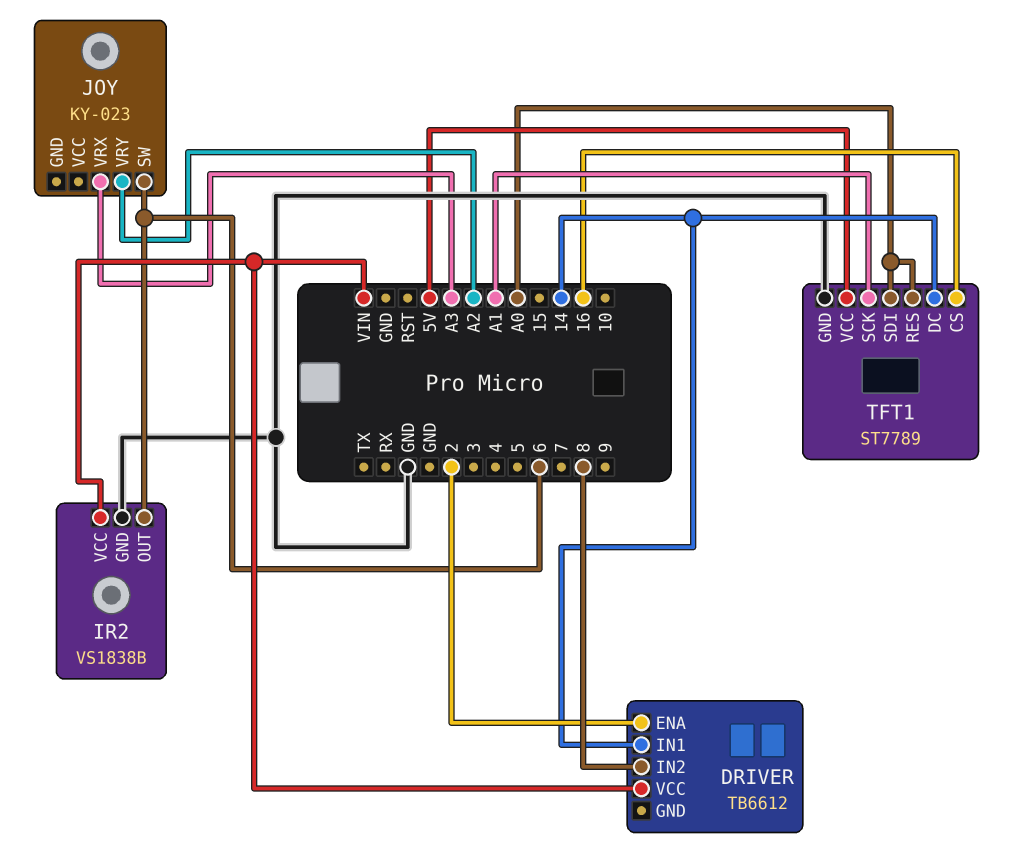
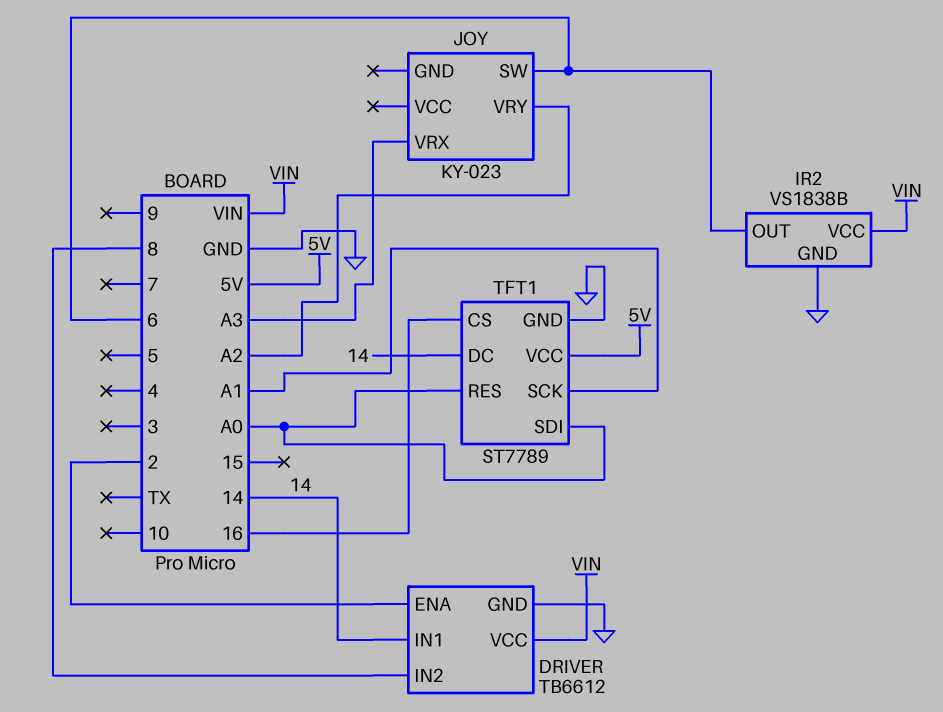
DRIVER pin GND: none -> GND

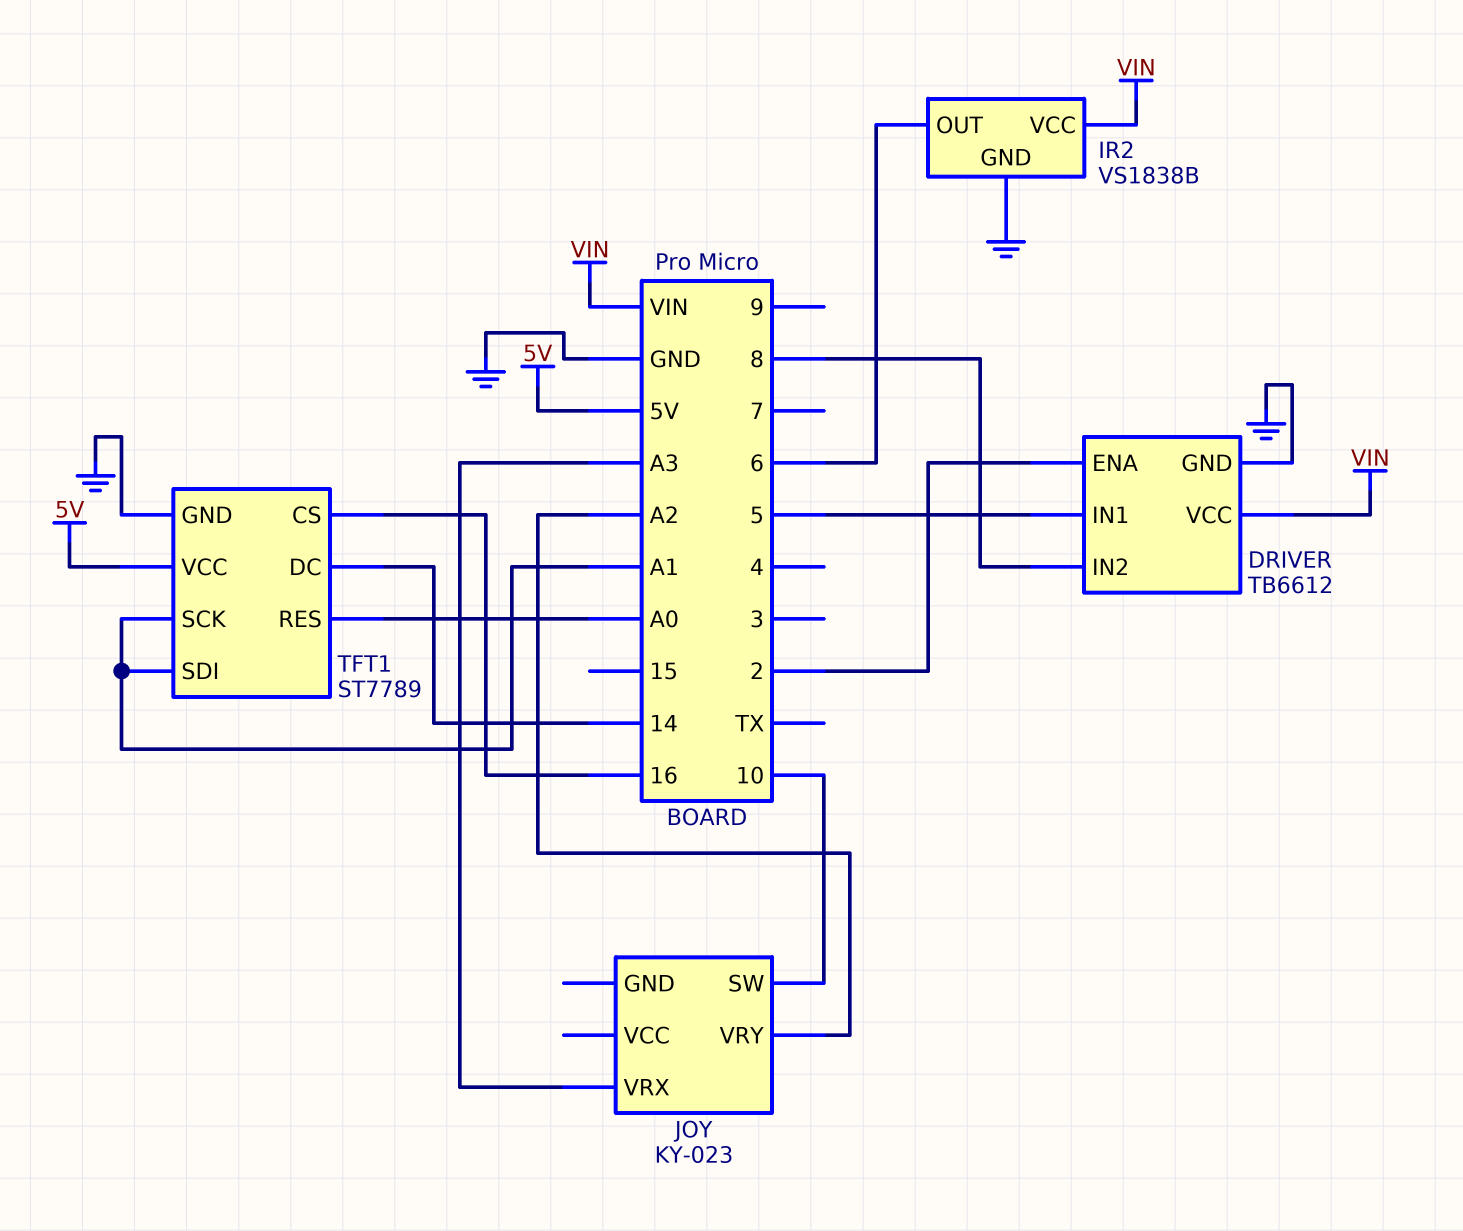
DRIVER pin IN1: 14 -> 5
JOY pin SW: 6 -> 10
TFT1 pin SDI: A0 -> A1

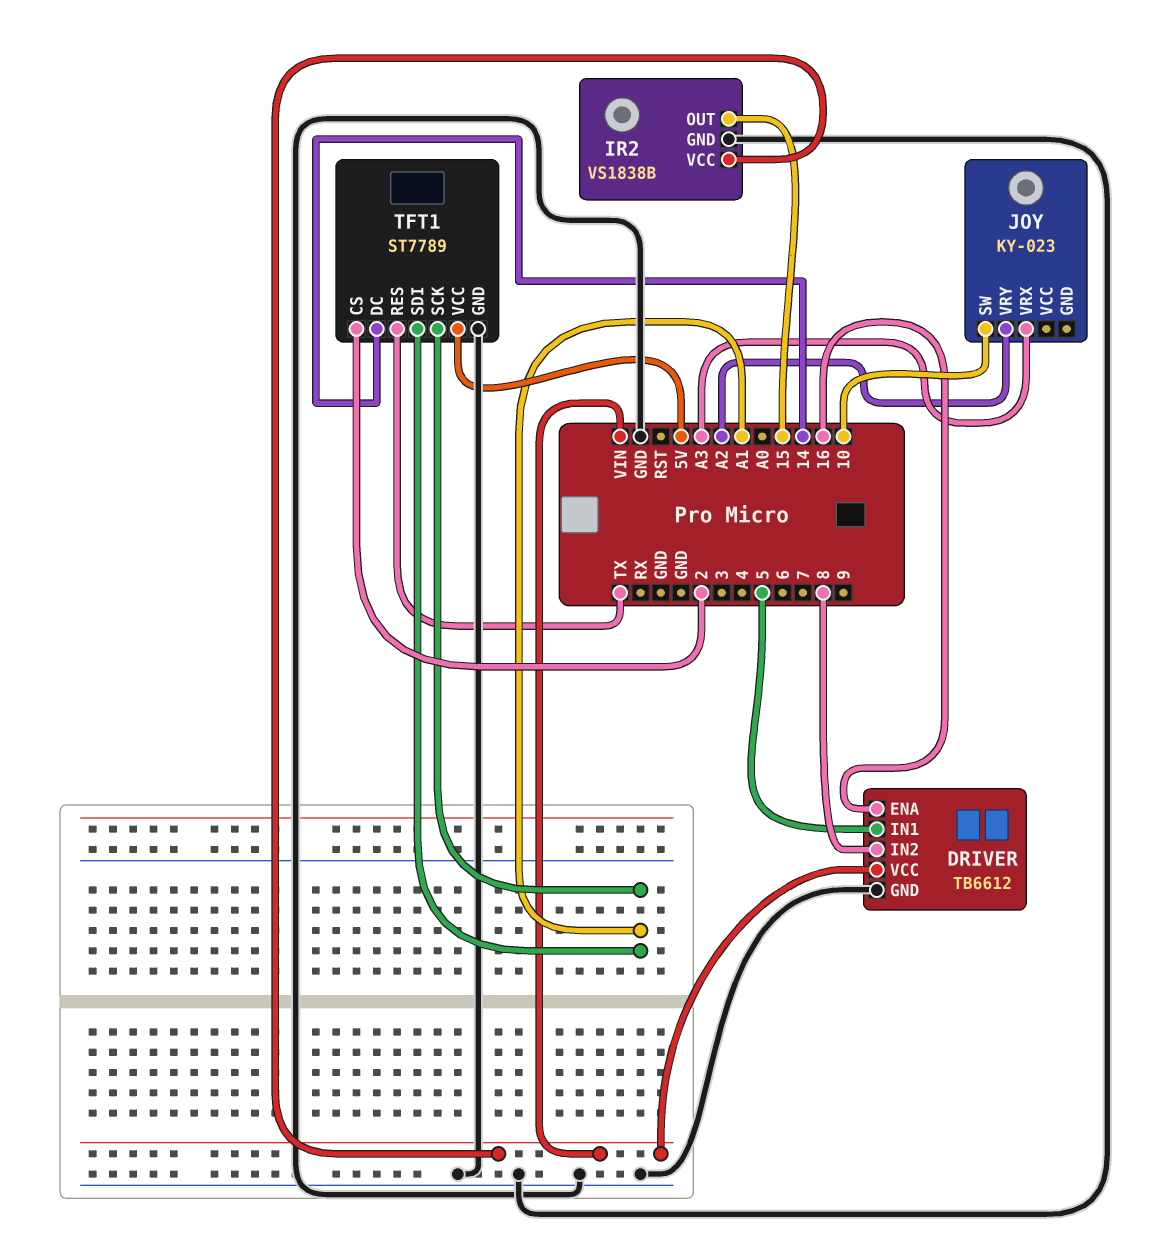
DRIVER pin ENA: 2 -> 16
IR2 pin OUT: 6 -> 15
TFT1 pin CS: 16 -> 2
TFT1 pin RES: A0 -> TX

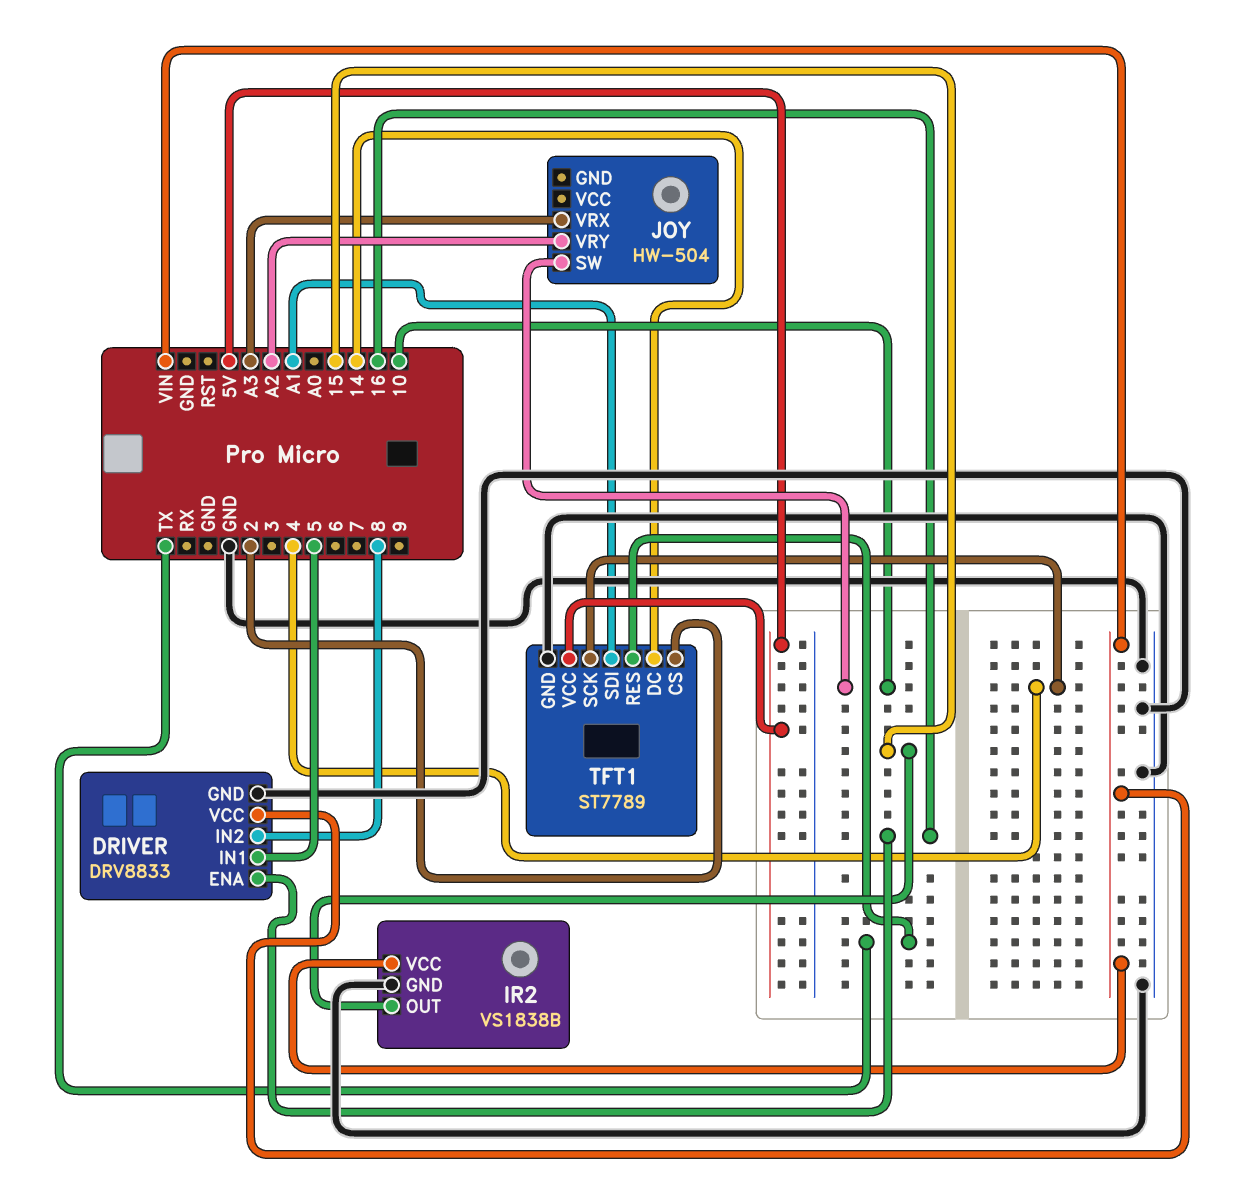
DRIVER: TB6612 -> DRV8833
JOY: KY-023 -> HW-504
TFT1 pin SCK: A1 -> 4

